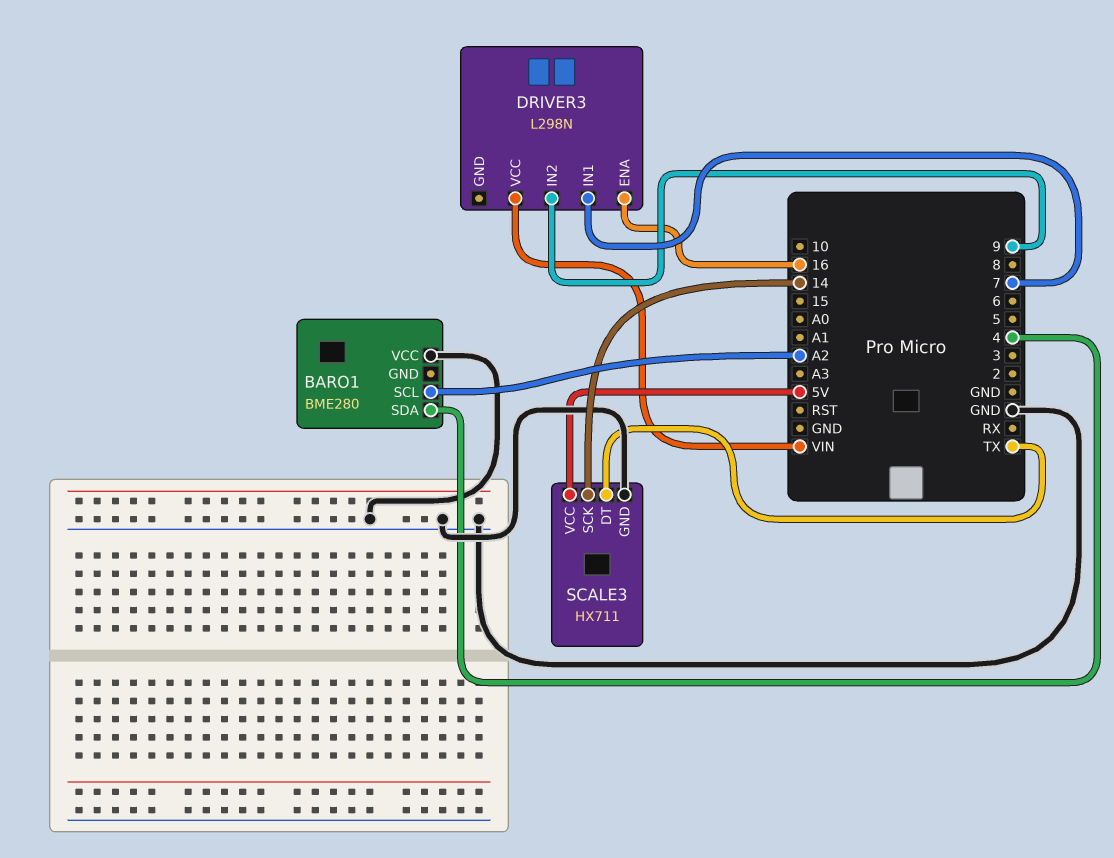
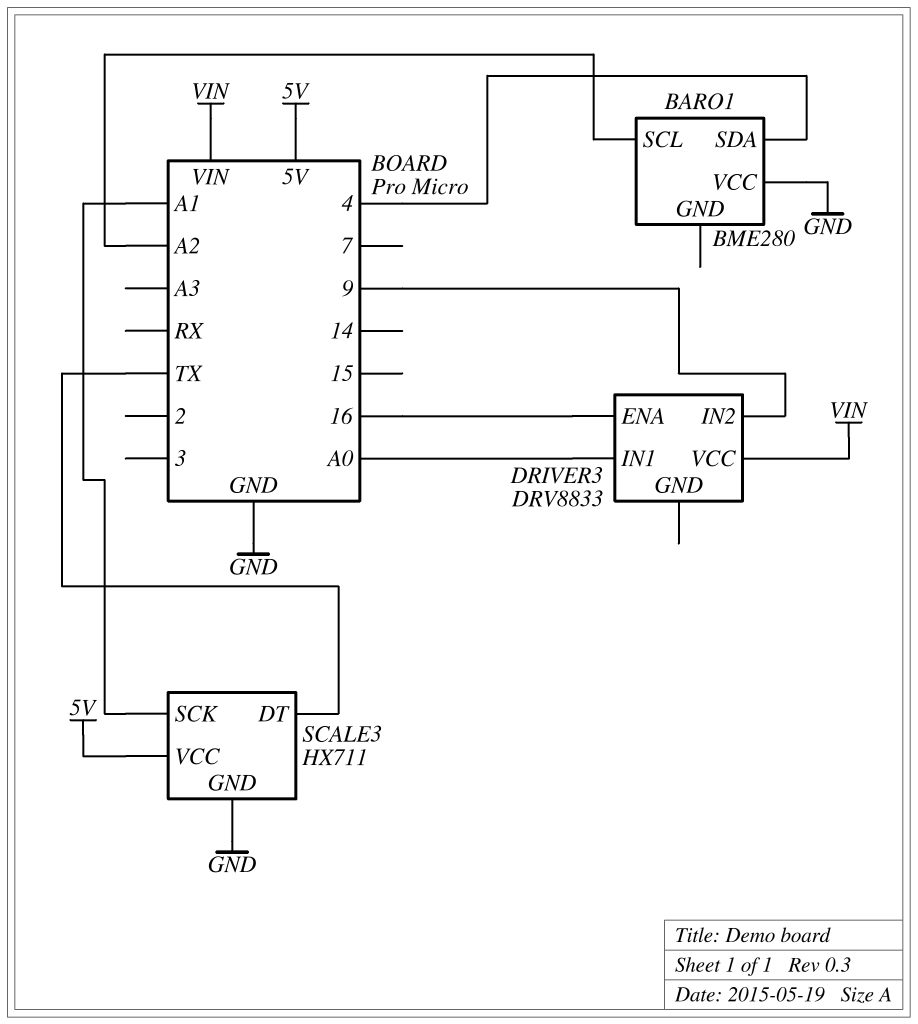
DRIVER3: L298N -> DRV8833
DRIVER3 pin IN1: 7 -> A0
SCALE3 pin SCK: 14 -> A1

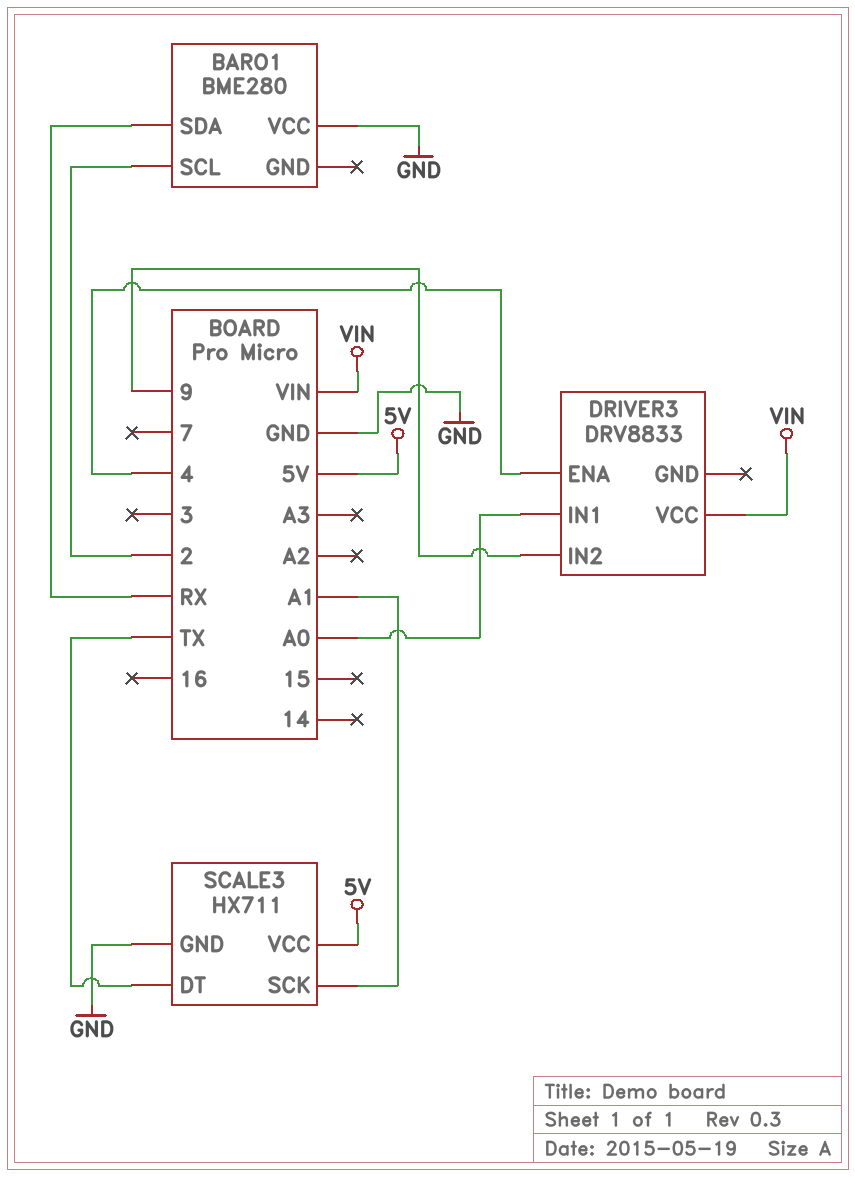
BARO1 pin SCL: A2 -> 2
BARO1 pin SDA: 4 -> RX
DRIVER3 pin ENA: 16 -> 4

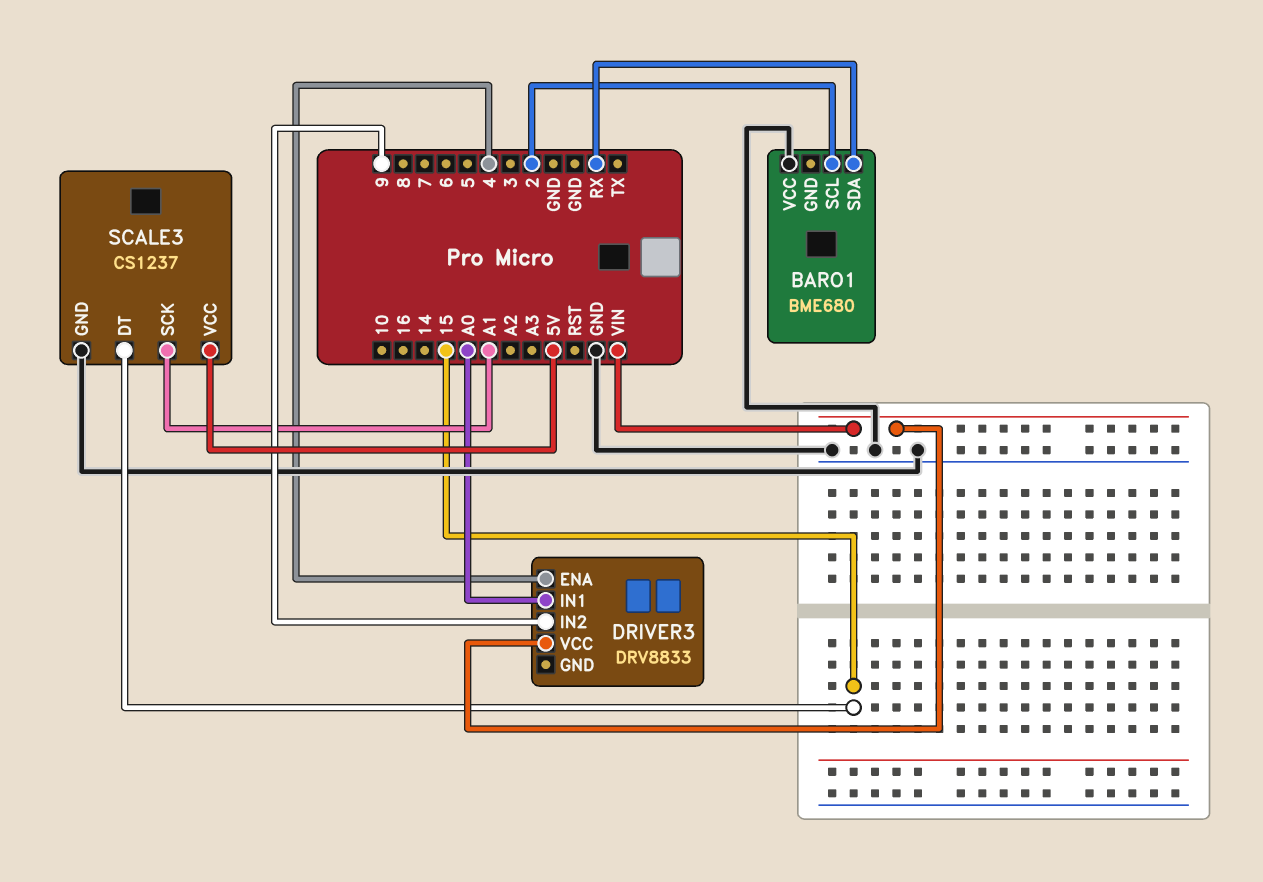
BARO1: BME280 -> BME680
SCALE3: HX711 -> CS1237
SCALE3 pin DT: TX -> 15

